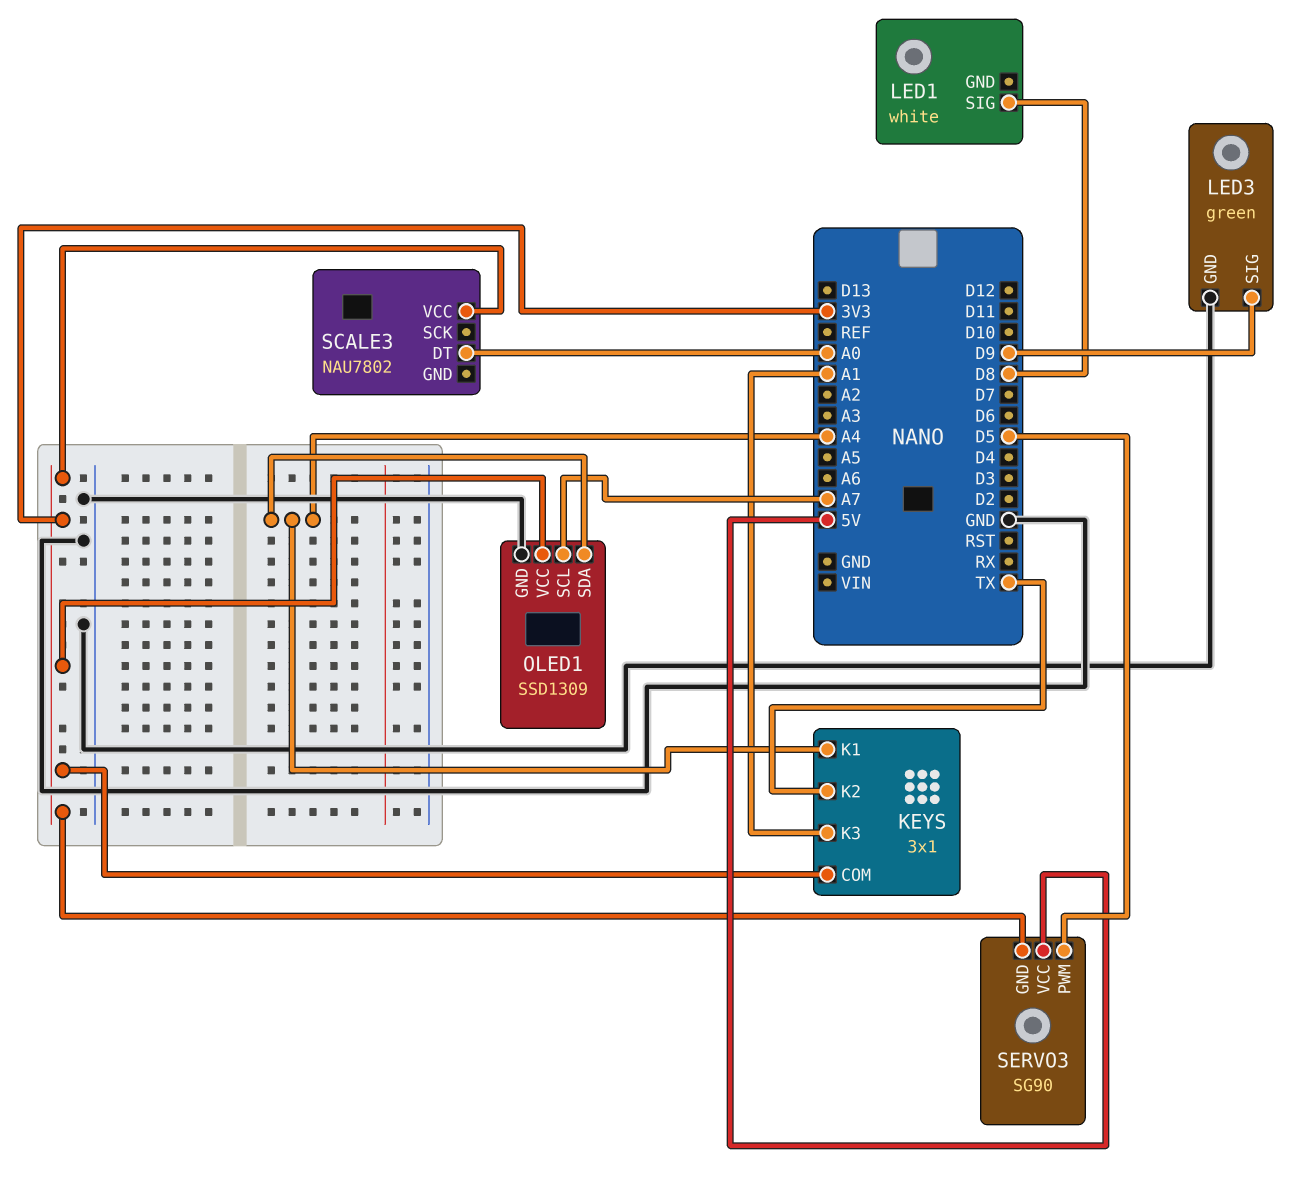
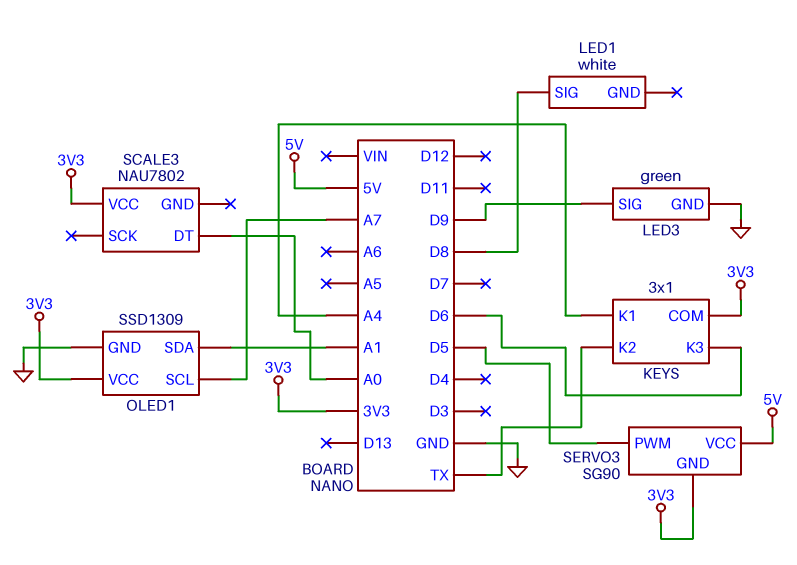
KEYS pin K3: A1 -> D6
OLED1 pin SDA: A4 -> A1

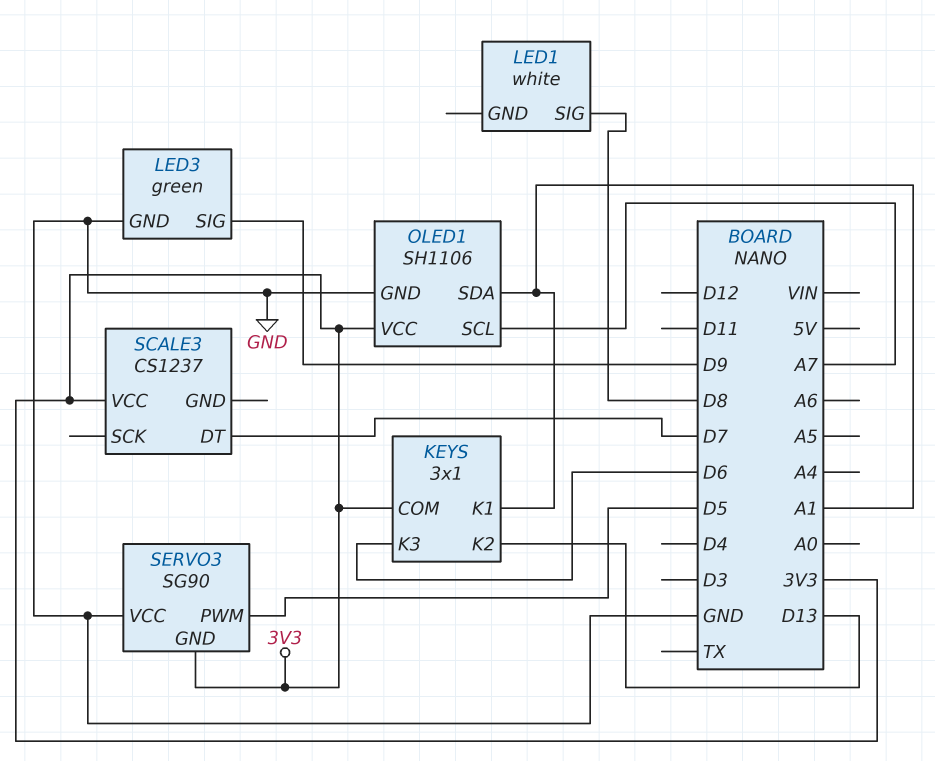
KEYS pin K1: A4 -> A1
KEYS pin K2: TX -> D13
OLED1: SSD1309 -> SH1106
SCALE3: NAU7802 -> CS1237
SCALE3 pin DT: A0 -> D7
SERVO3 pin VCC: 5V -> GND

